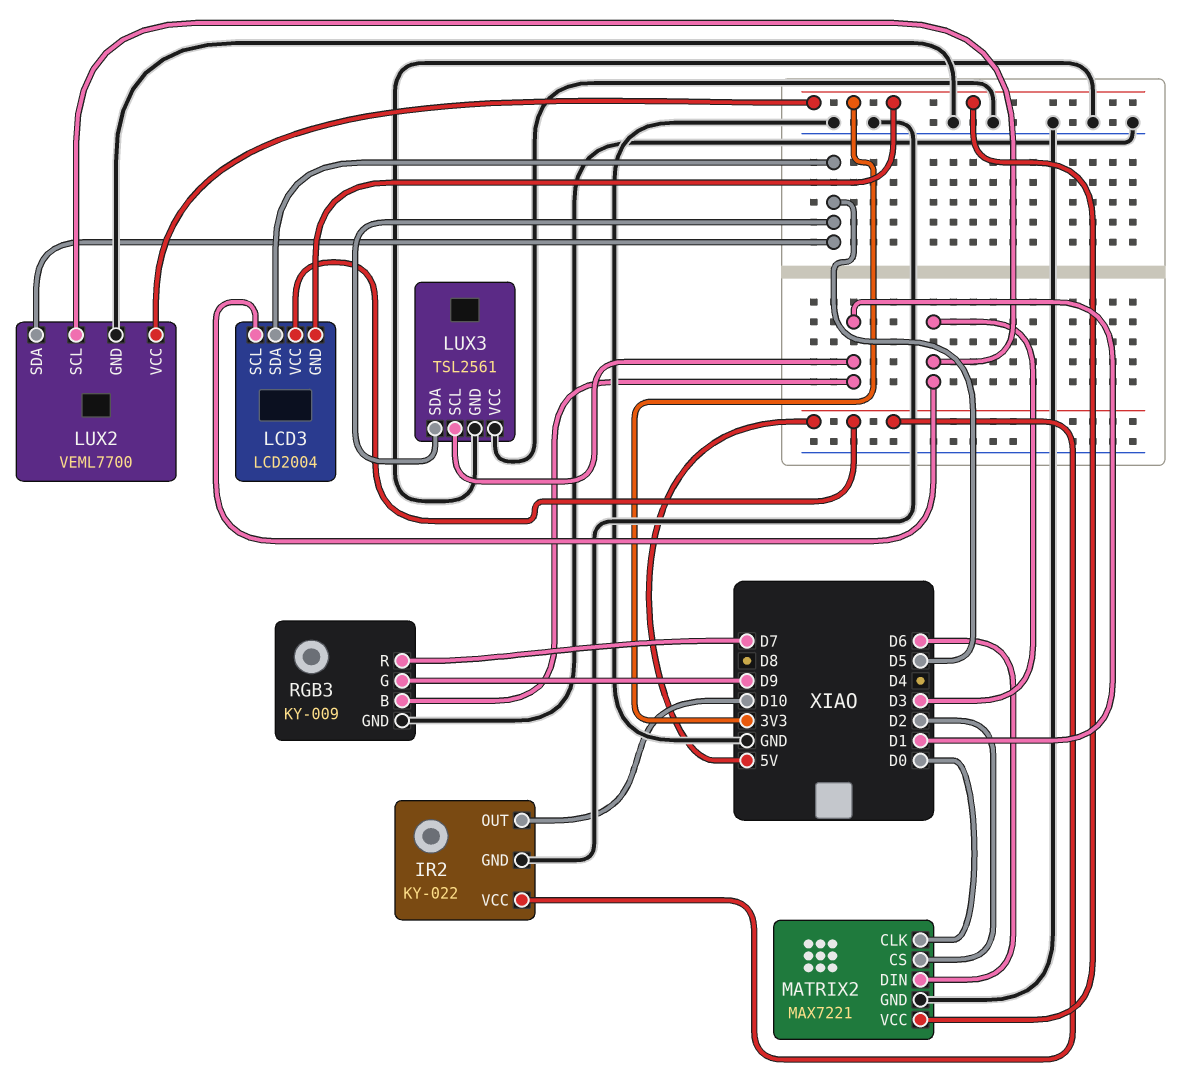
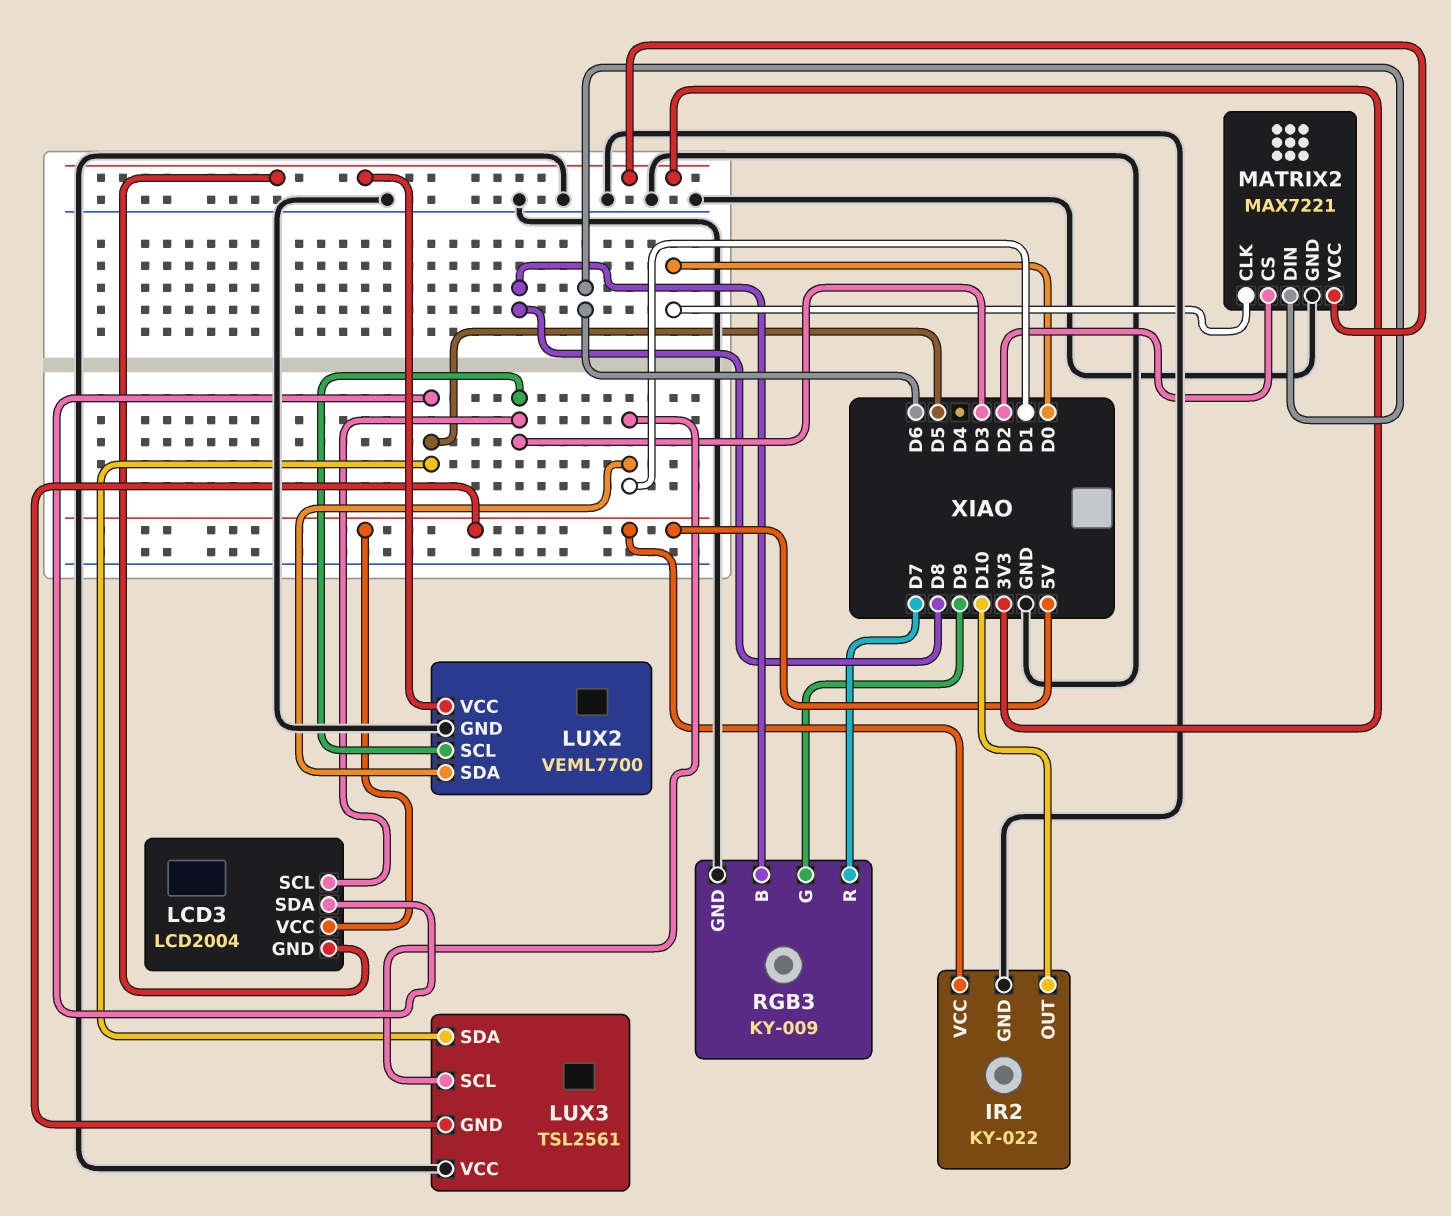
LUX2 pin SDA: D5 -> D1
LUX3 pin GND: GND -> 5V
RGB3 pin B: D1 -> D8

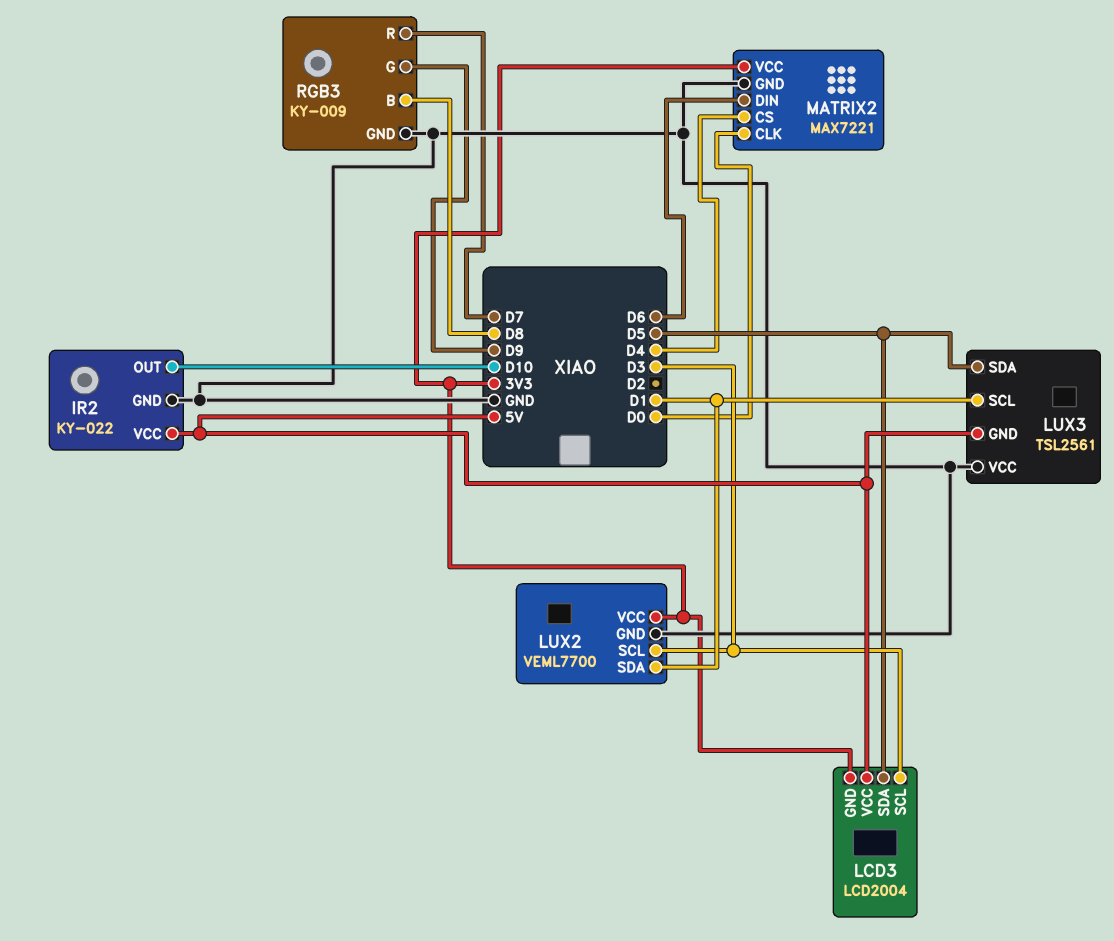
MATRIX2 pin CS: D2 -> D4

